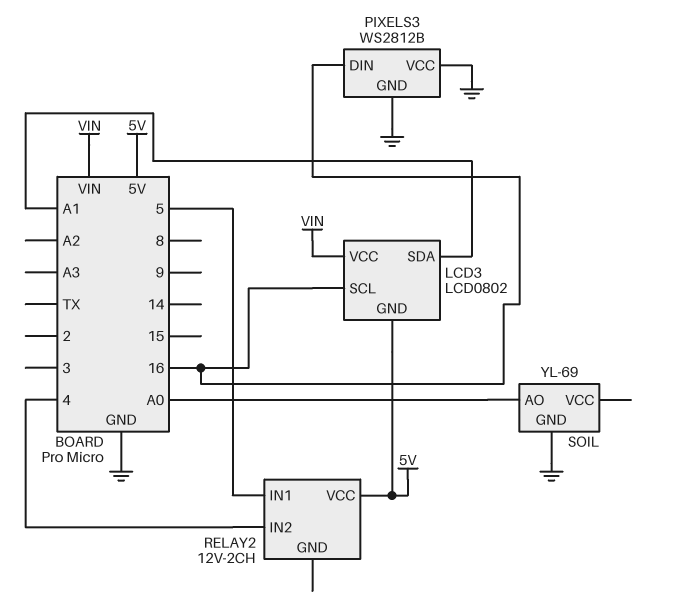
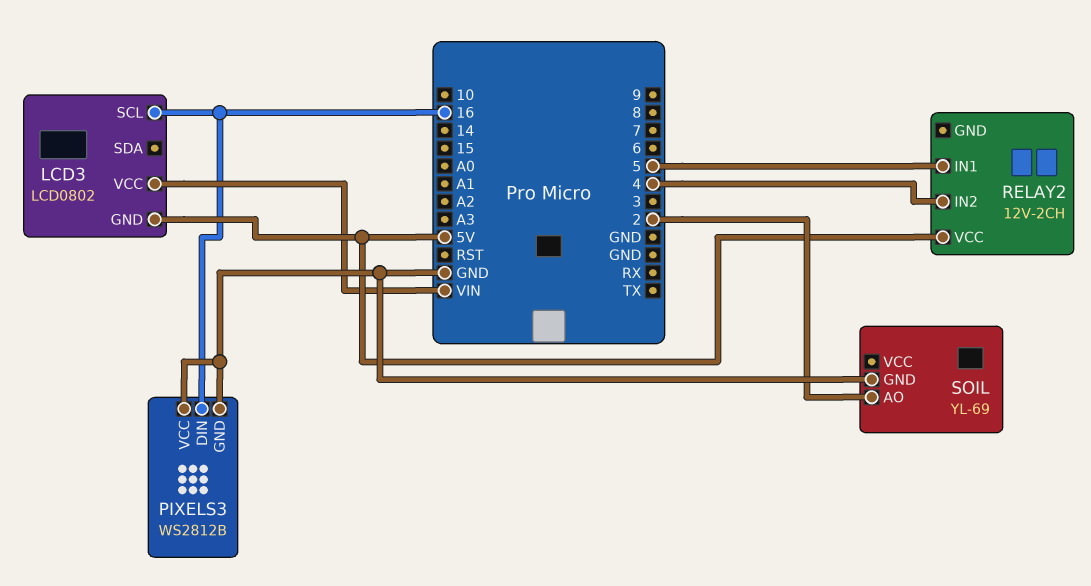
LCD3 pin SDA: A1 -> none
SOIL pin AO: A0 -> 2

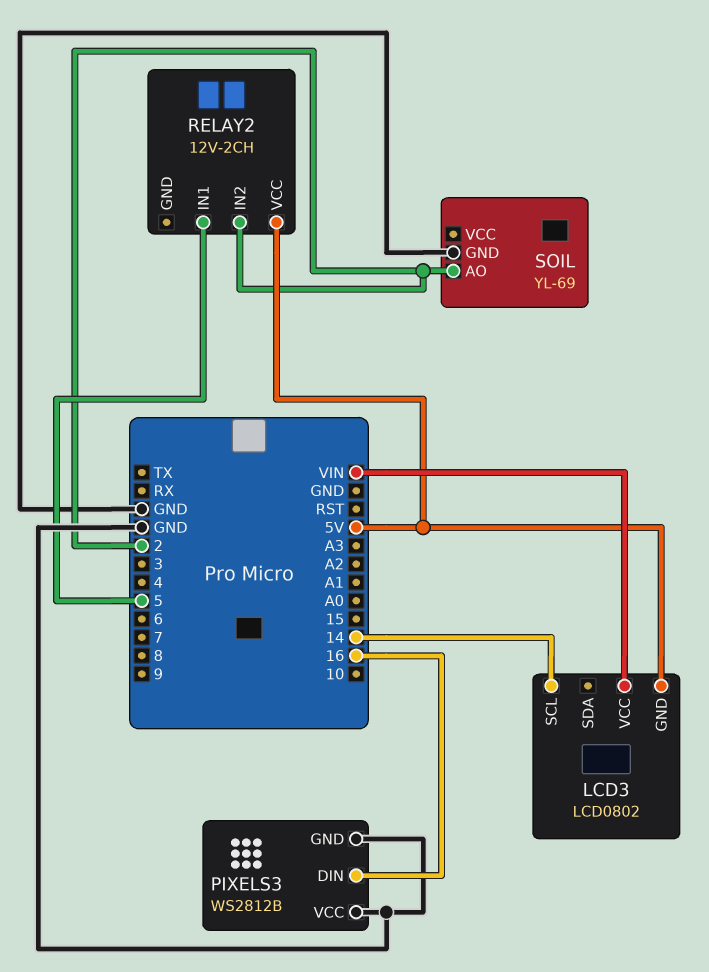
LCD3 pin SCL: 16 -> 14
RELAY2 pin IN2: 4 -> 2

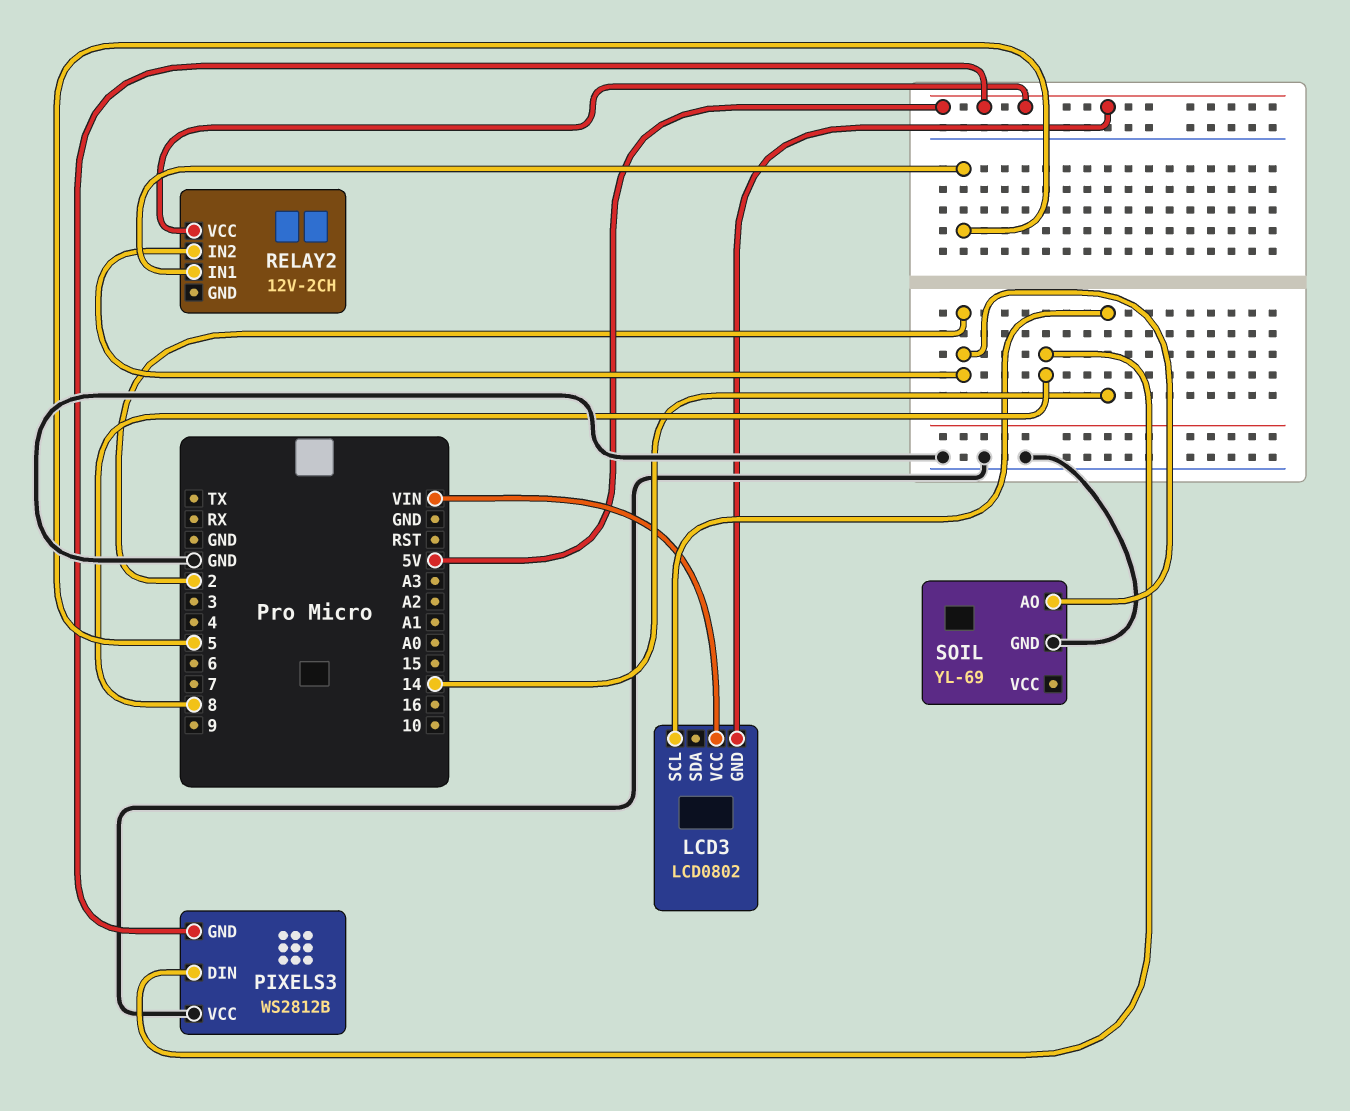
PIXELS3 pin DIN: 16 -> 8
PIXELS3 pin GND: GND -> 5V

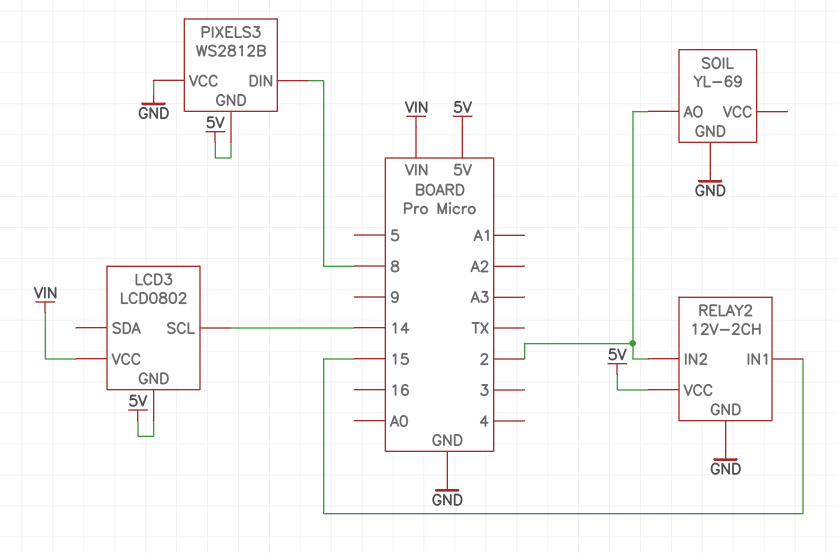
RELAY2 pin GND: none -> GND
RELAY2 pin IN1: 5 -> 15

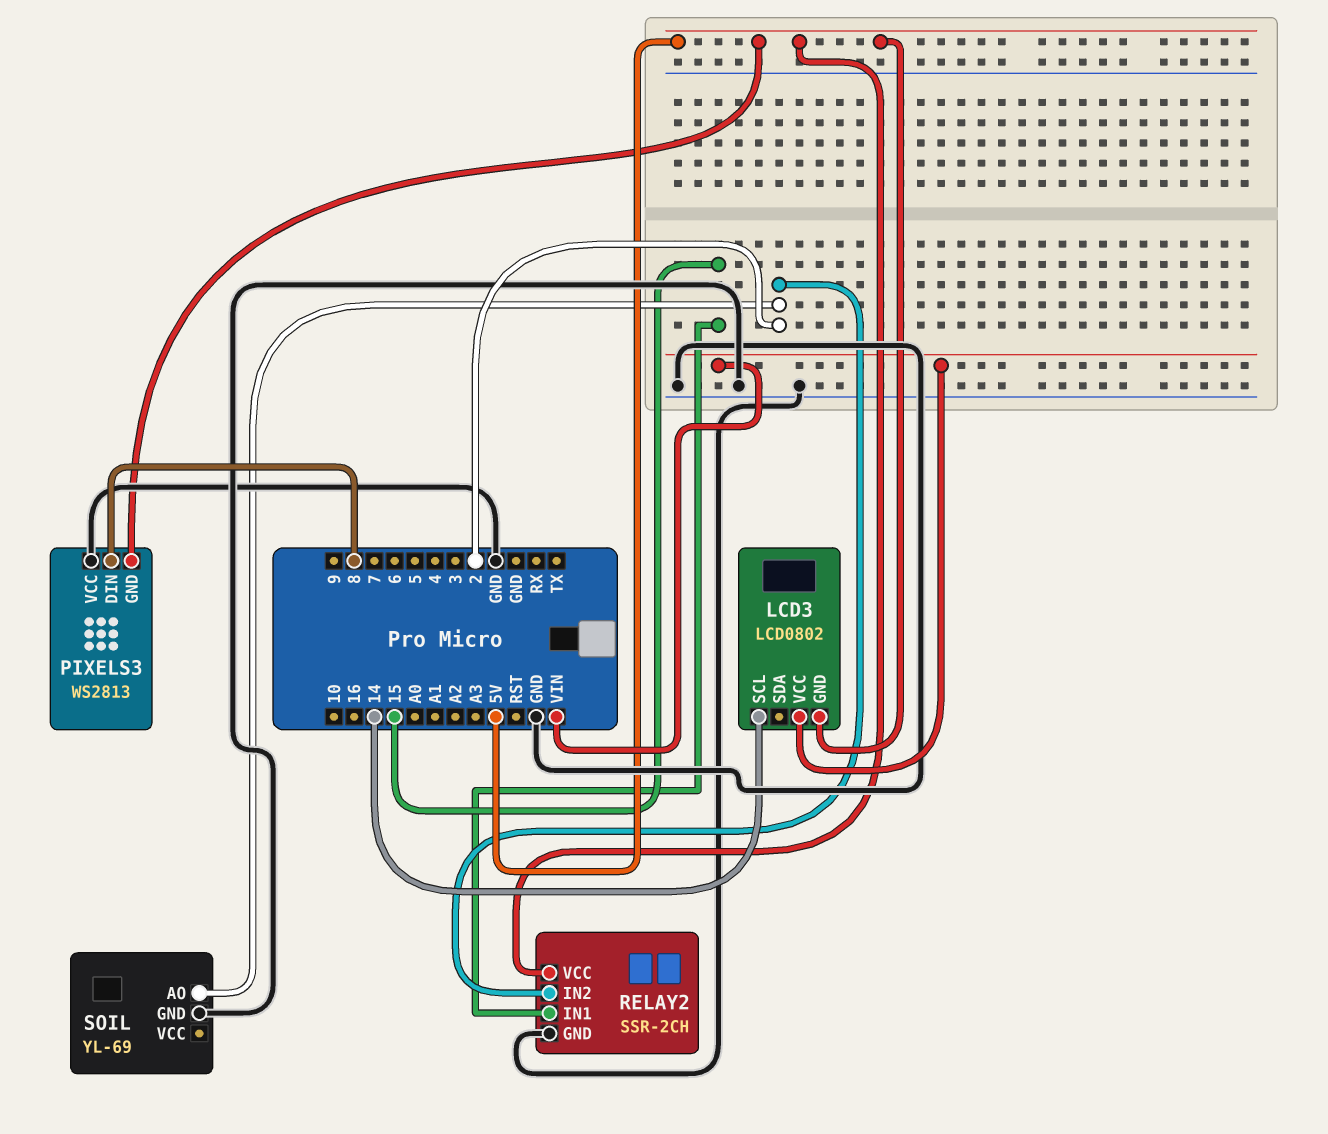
PIXELS3: WS2812B -> WS2813
RELAY2: 12V-2CH -> SSR-2CH

